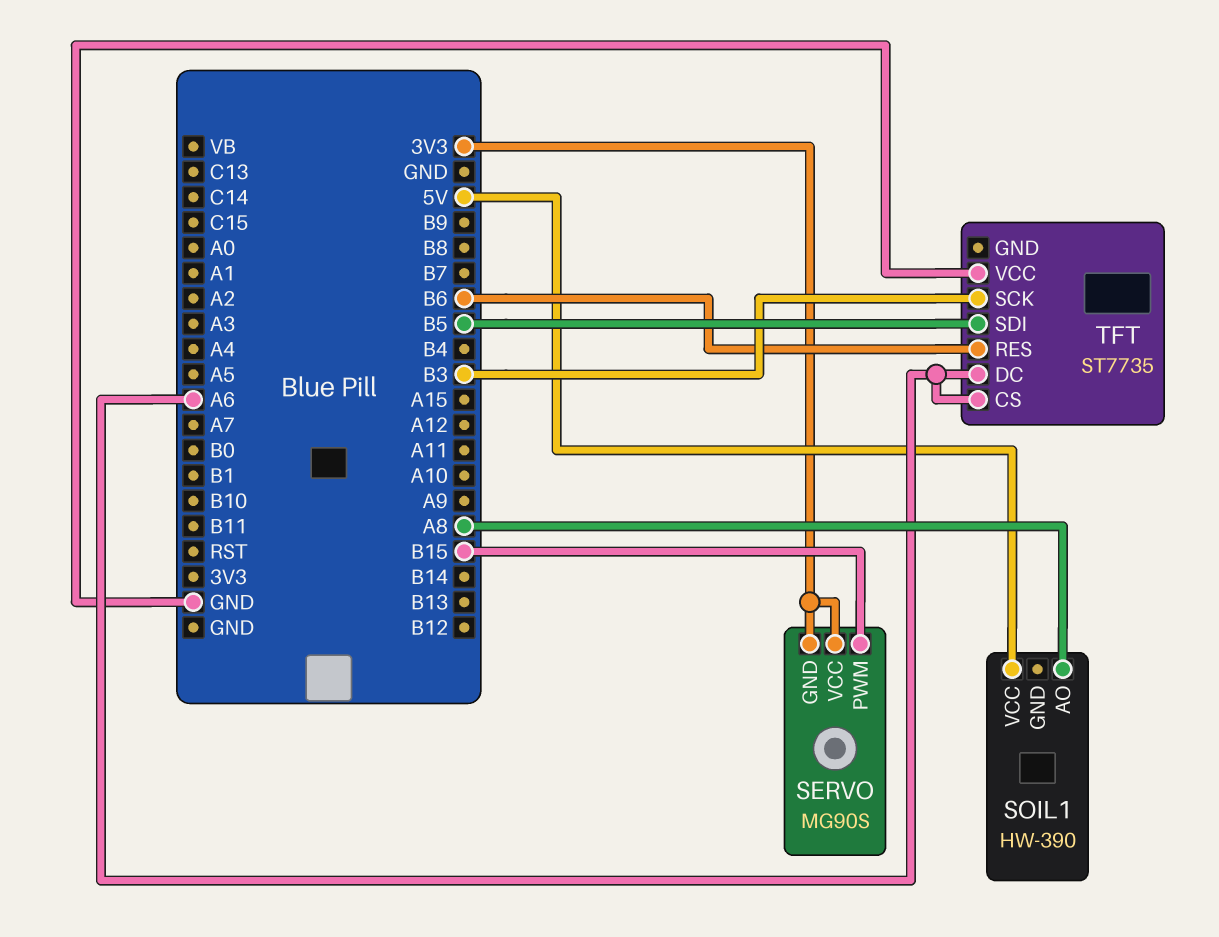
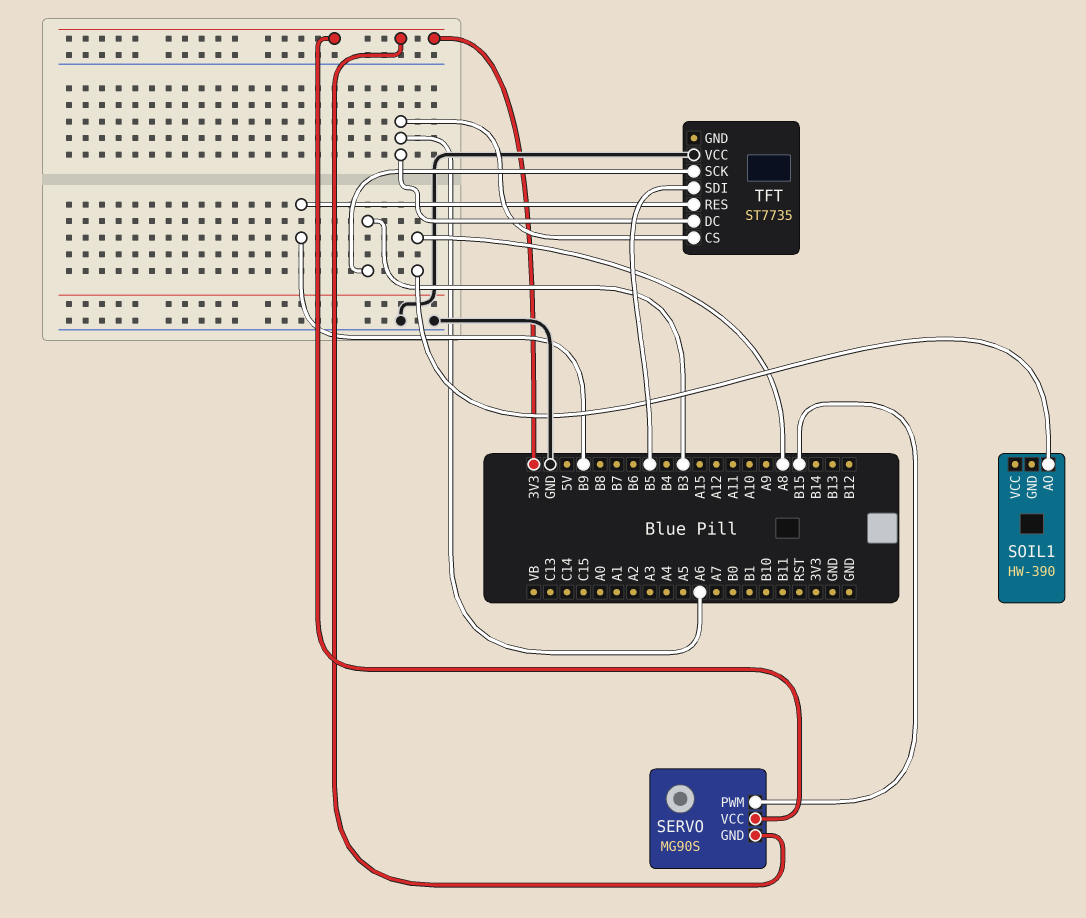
SOIL1 pin VCC: 5V -> none
TFT pin RES: B6 -> B9

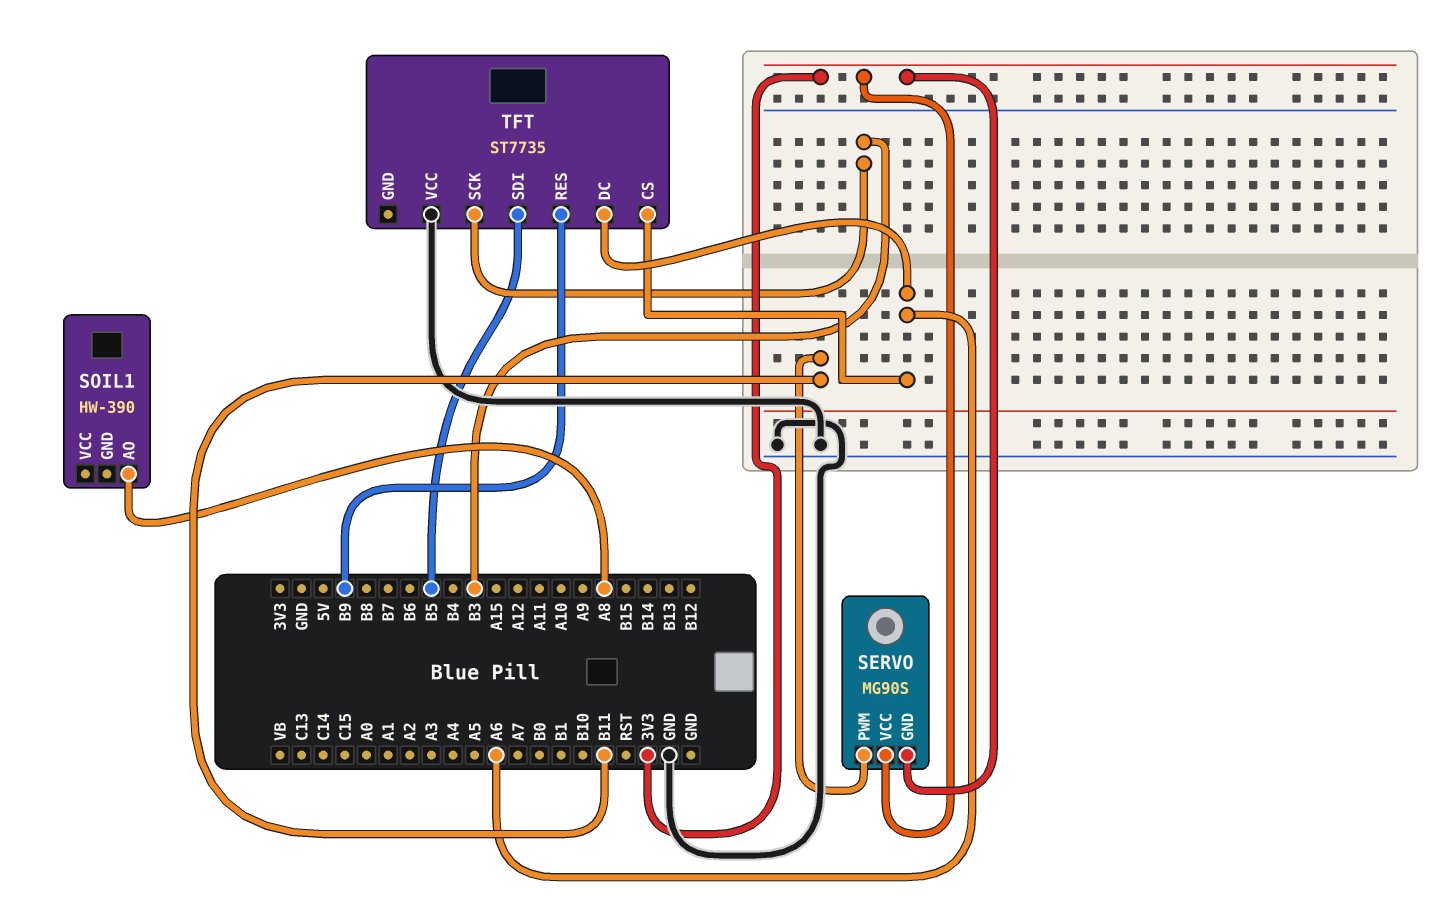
SERVO pin PWM: B15 -> B11

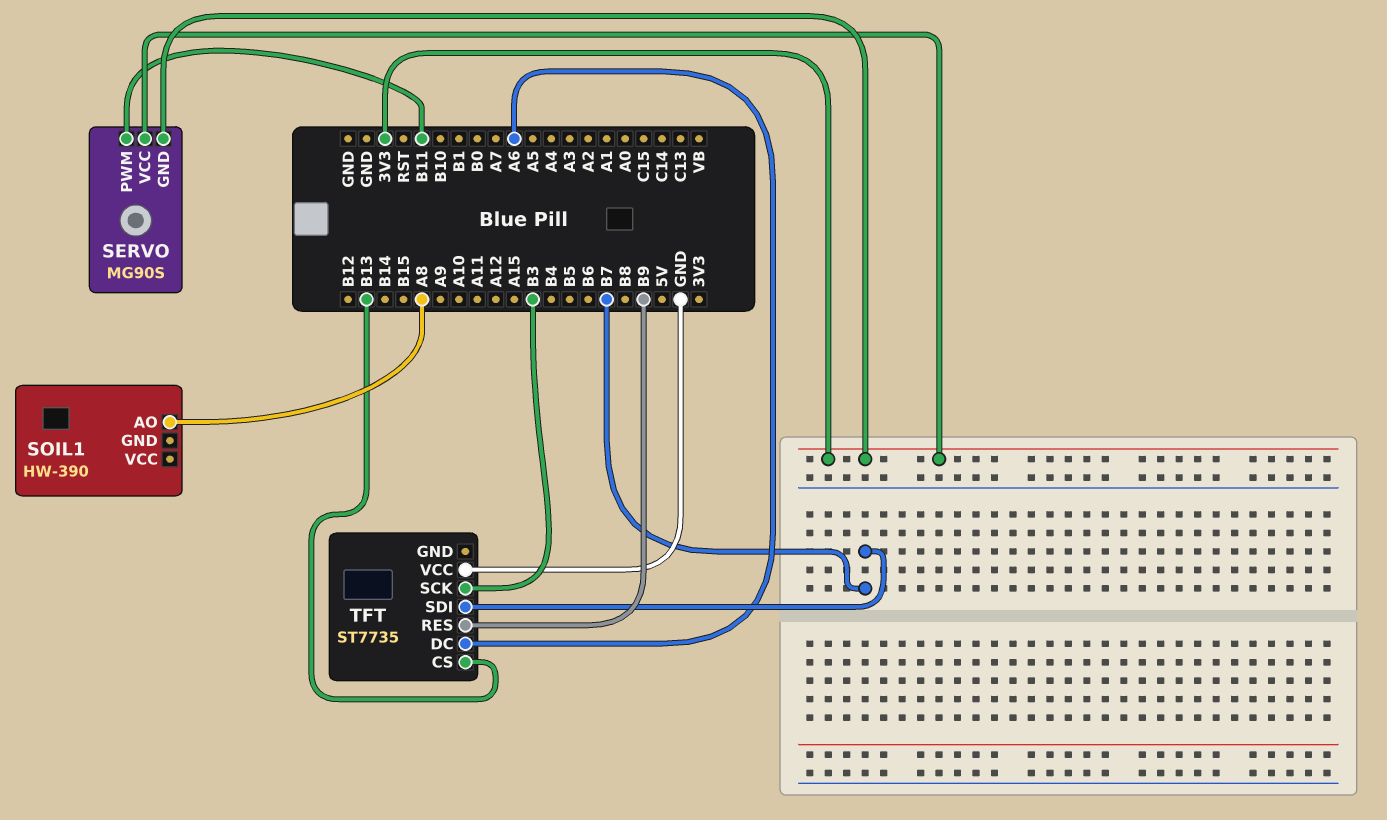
TFT pin CS: A6 -> B13
TFT pin SDI: B5 -> B7

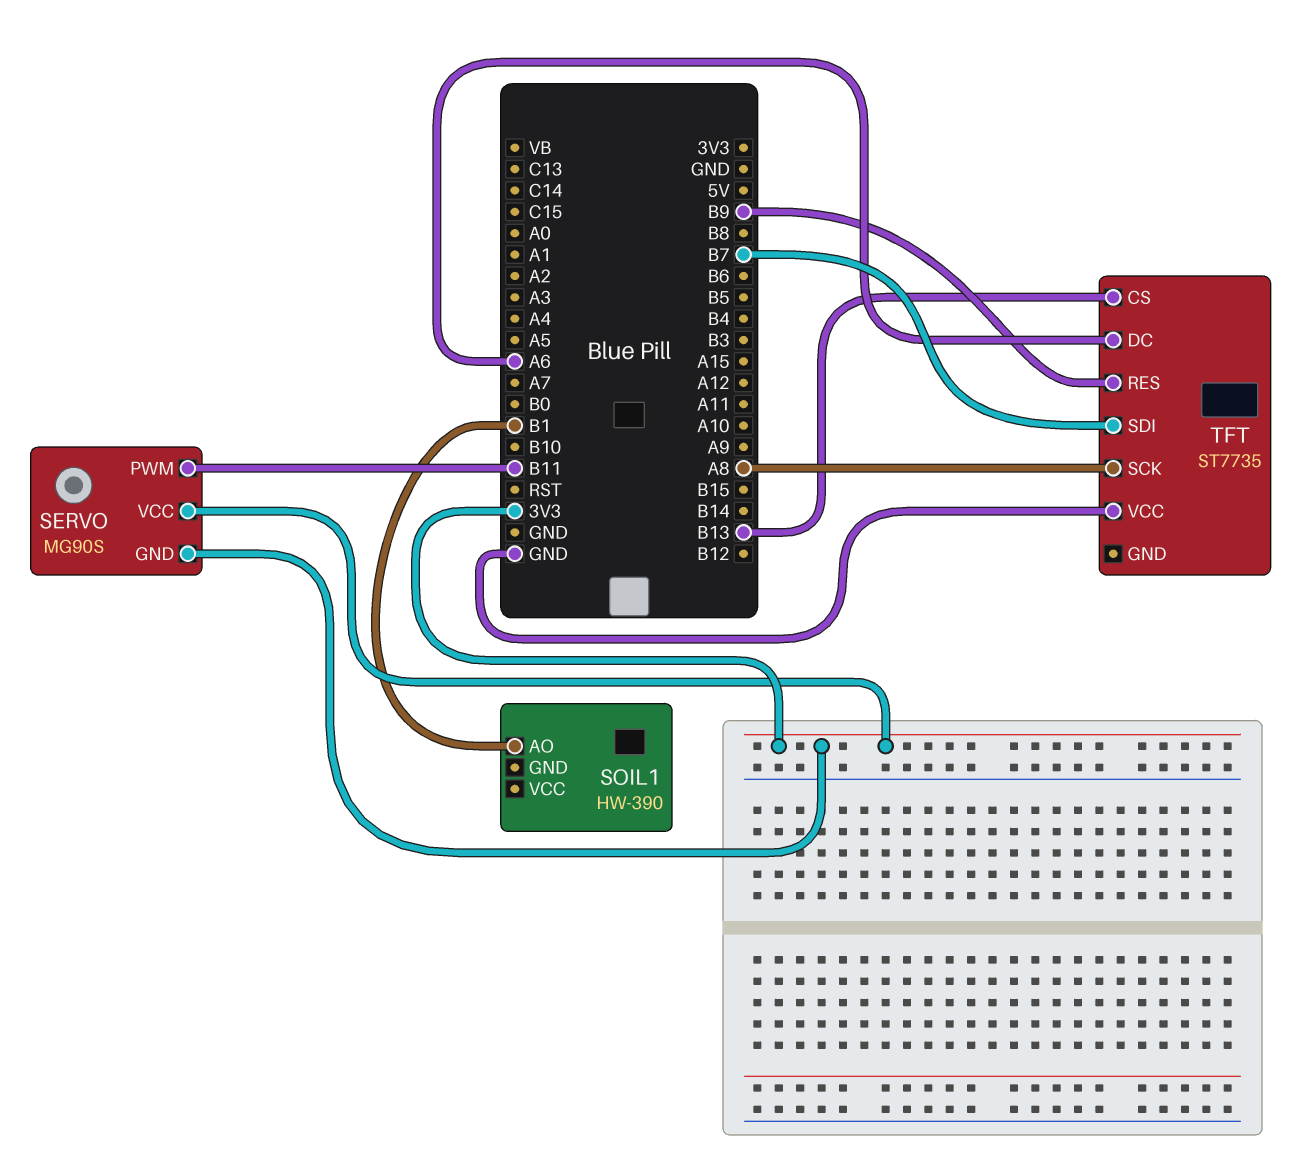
SOIL1 pin AO: A8 -> B1
TFT pin SCK: B3 -> A8

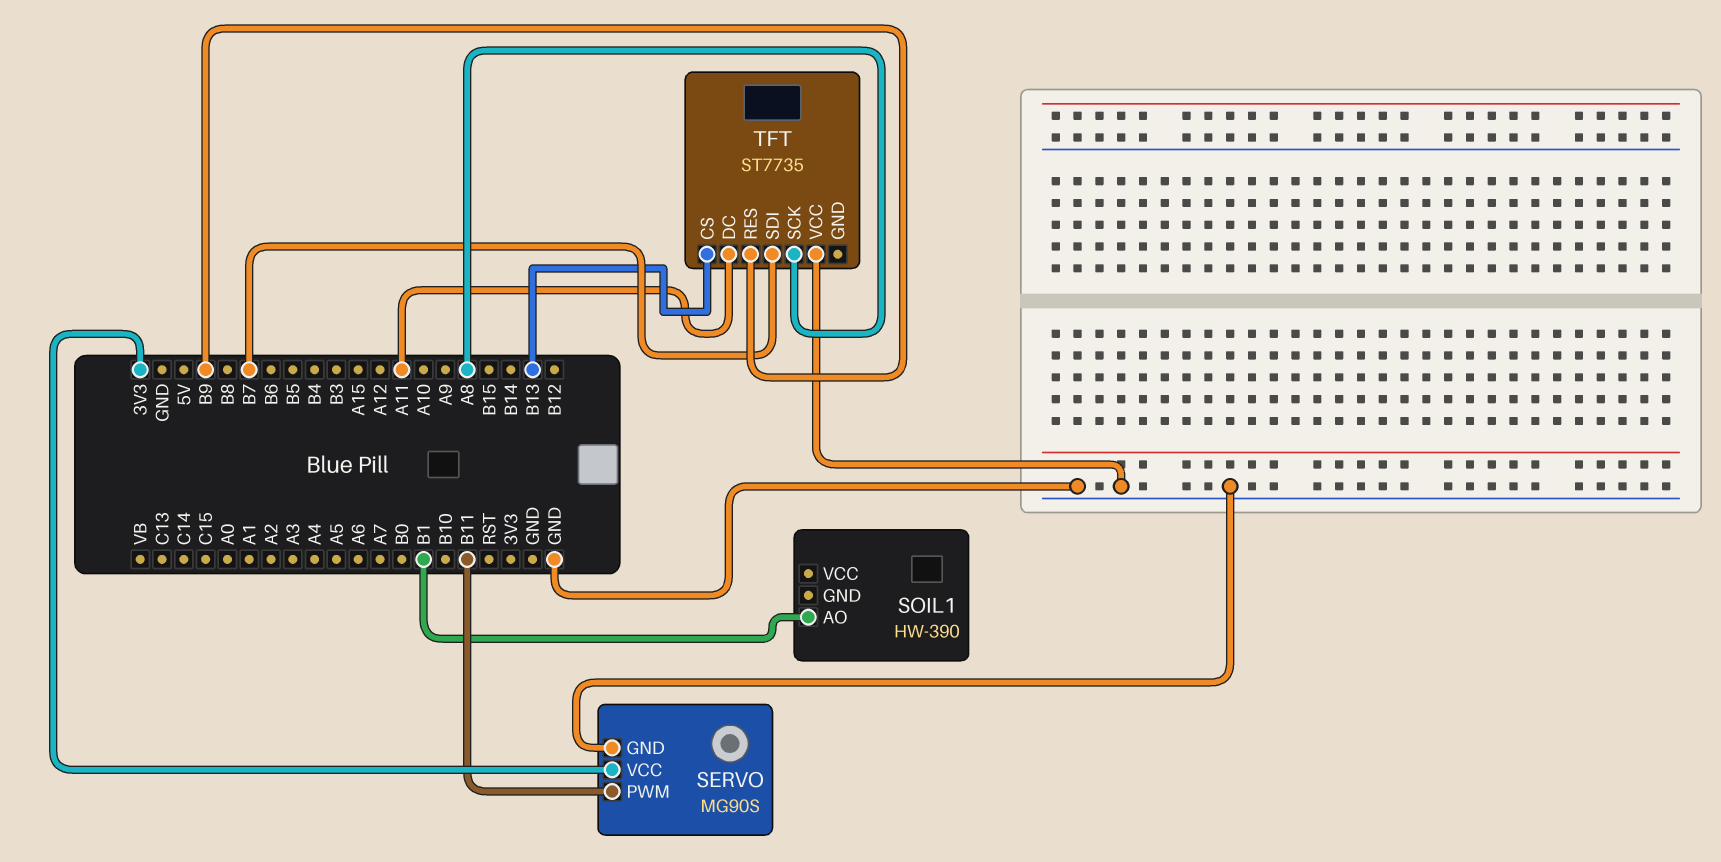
SERVO pin GND: 3V3 -> GND
TFT pin DC: A6 -> A11

